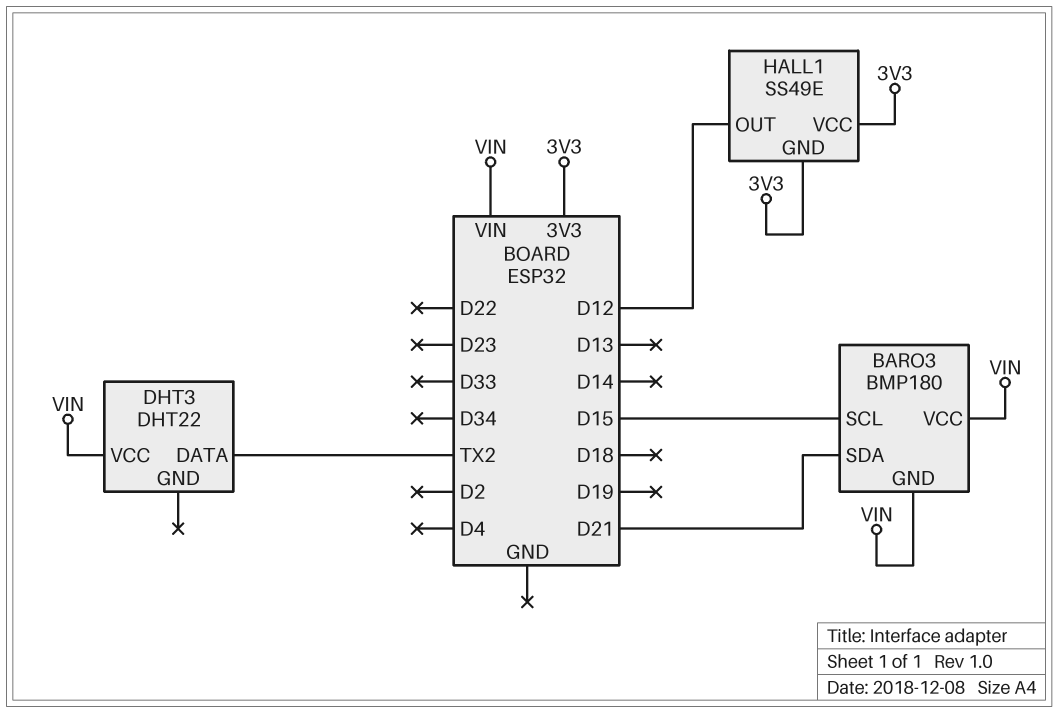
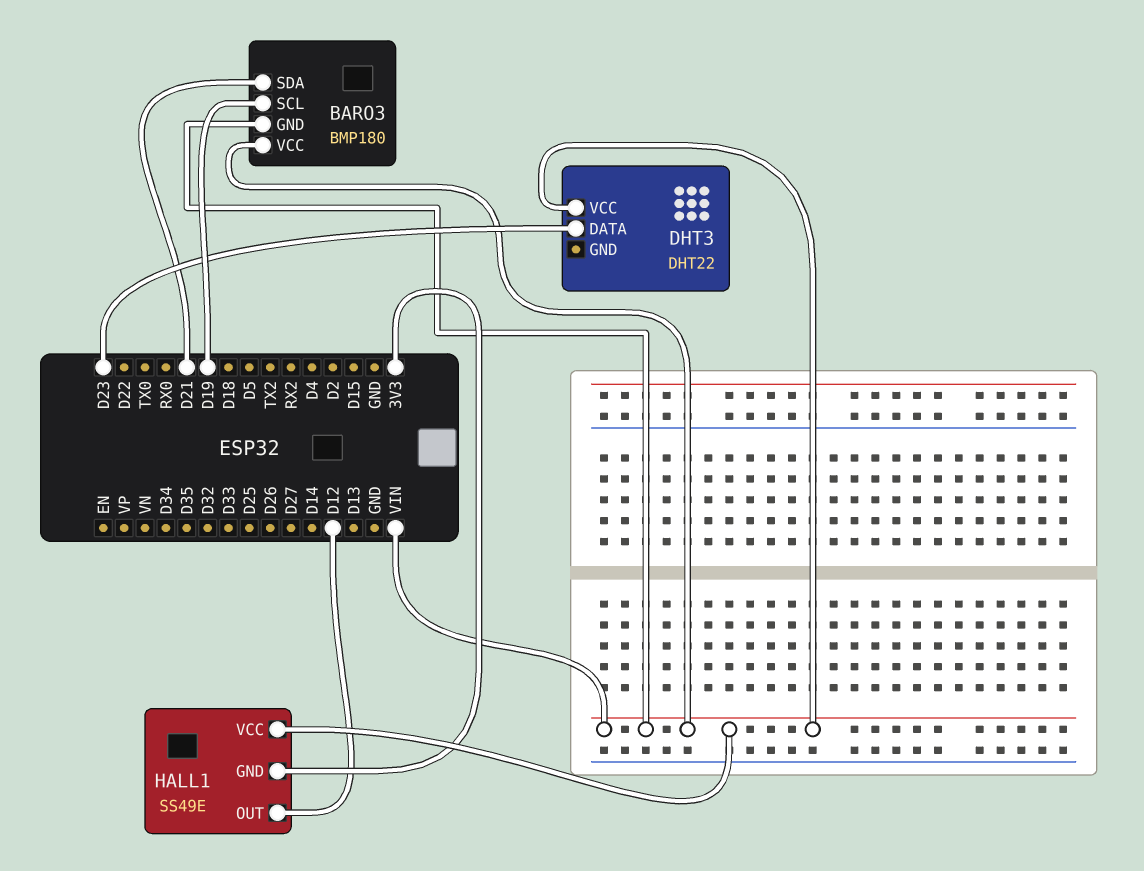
BARO3 pin SCL: D15 -> D19
DHT3 pin DATA: TX2 -> D23
HALL1 pin VCC: 3V3 -> VIN

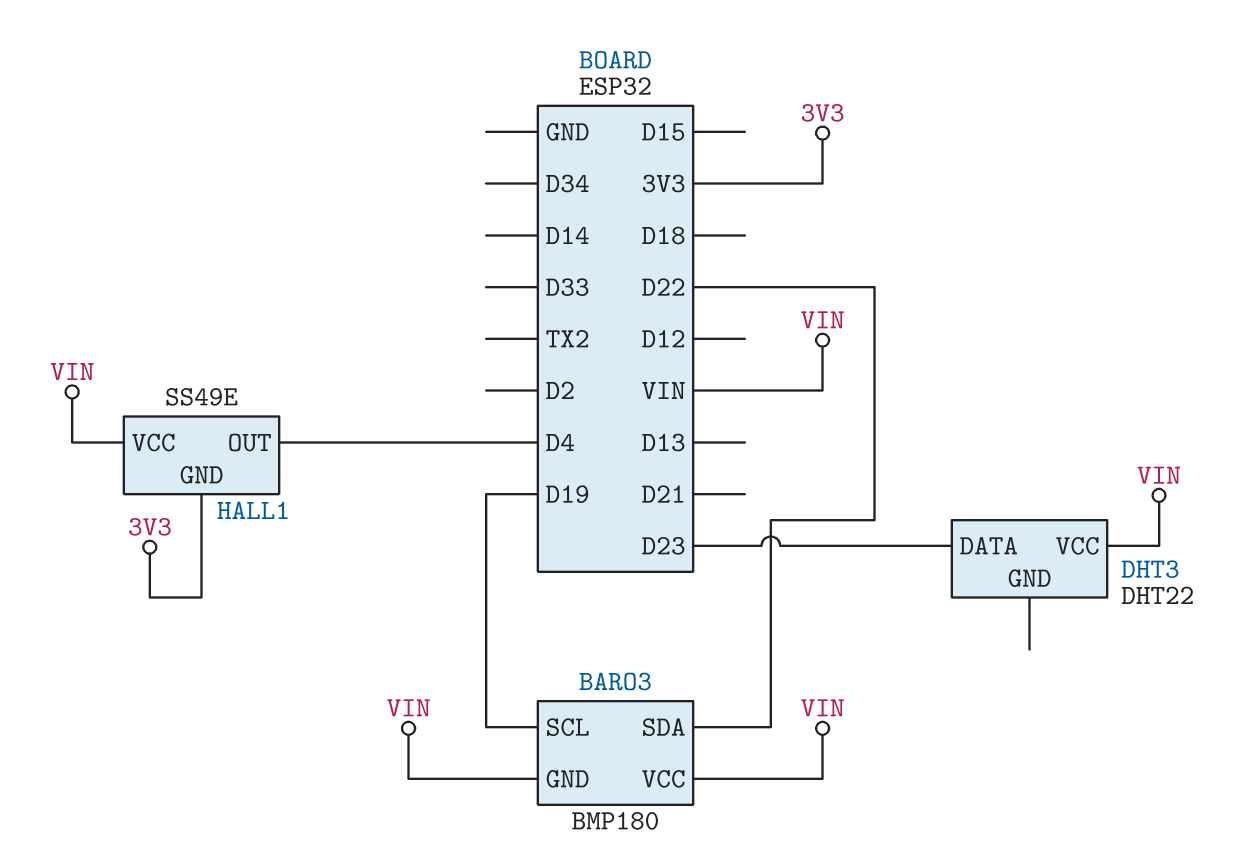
BARO3 pin SDA: D21 -> D22
HALL1 pin OUT: D12 -> D4

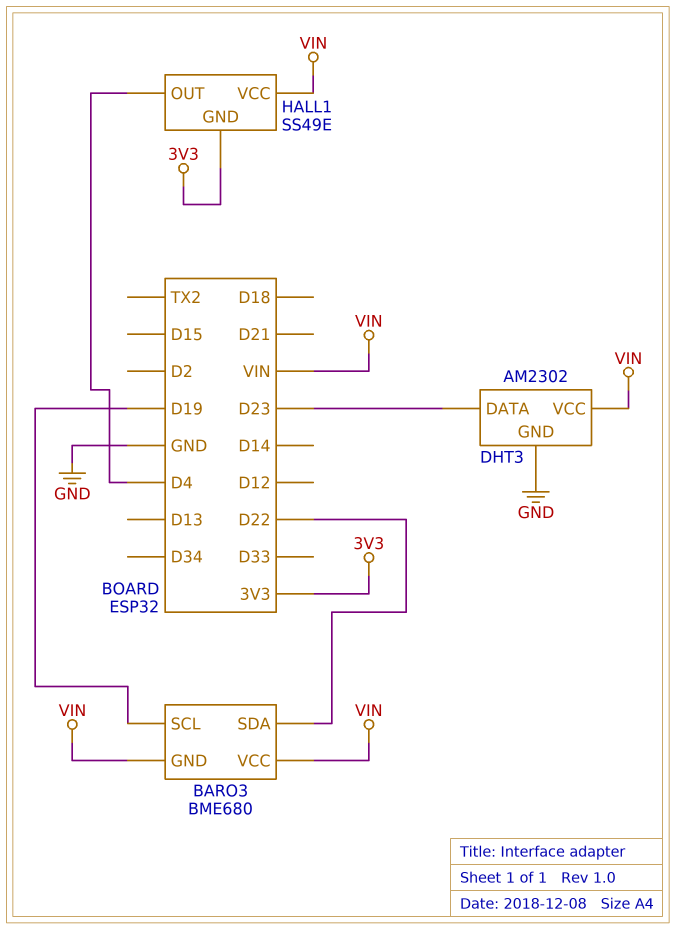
BARO3: BMP180 -> BME680
DHT3: DHT22 -> AM2302
DHT3 pin GND: none -> GND

